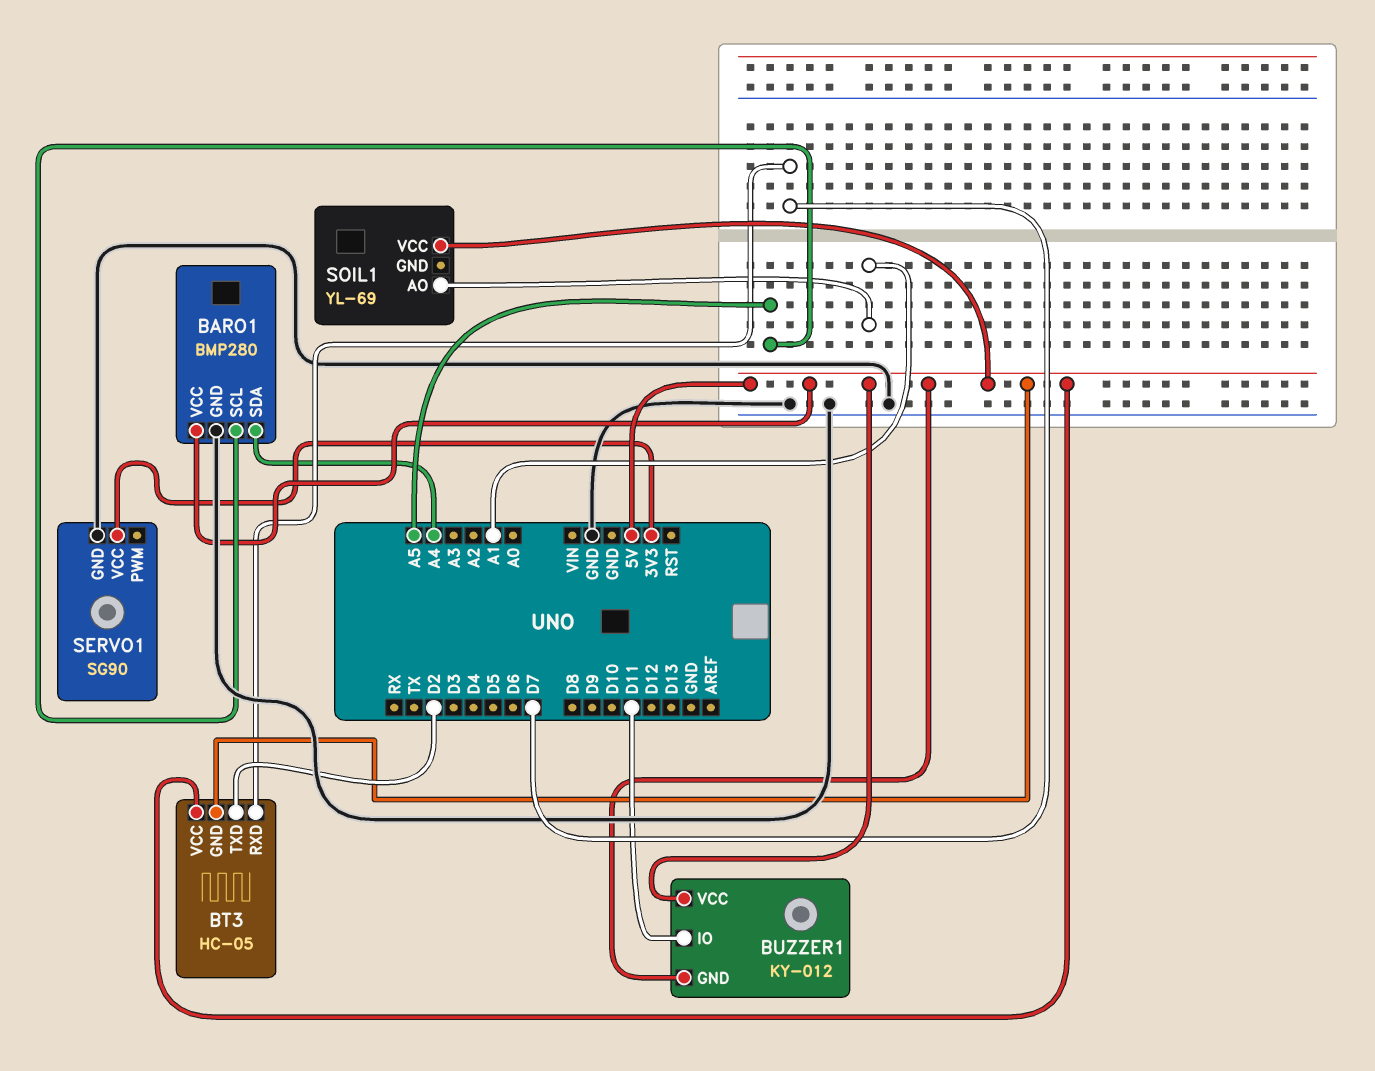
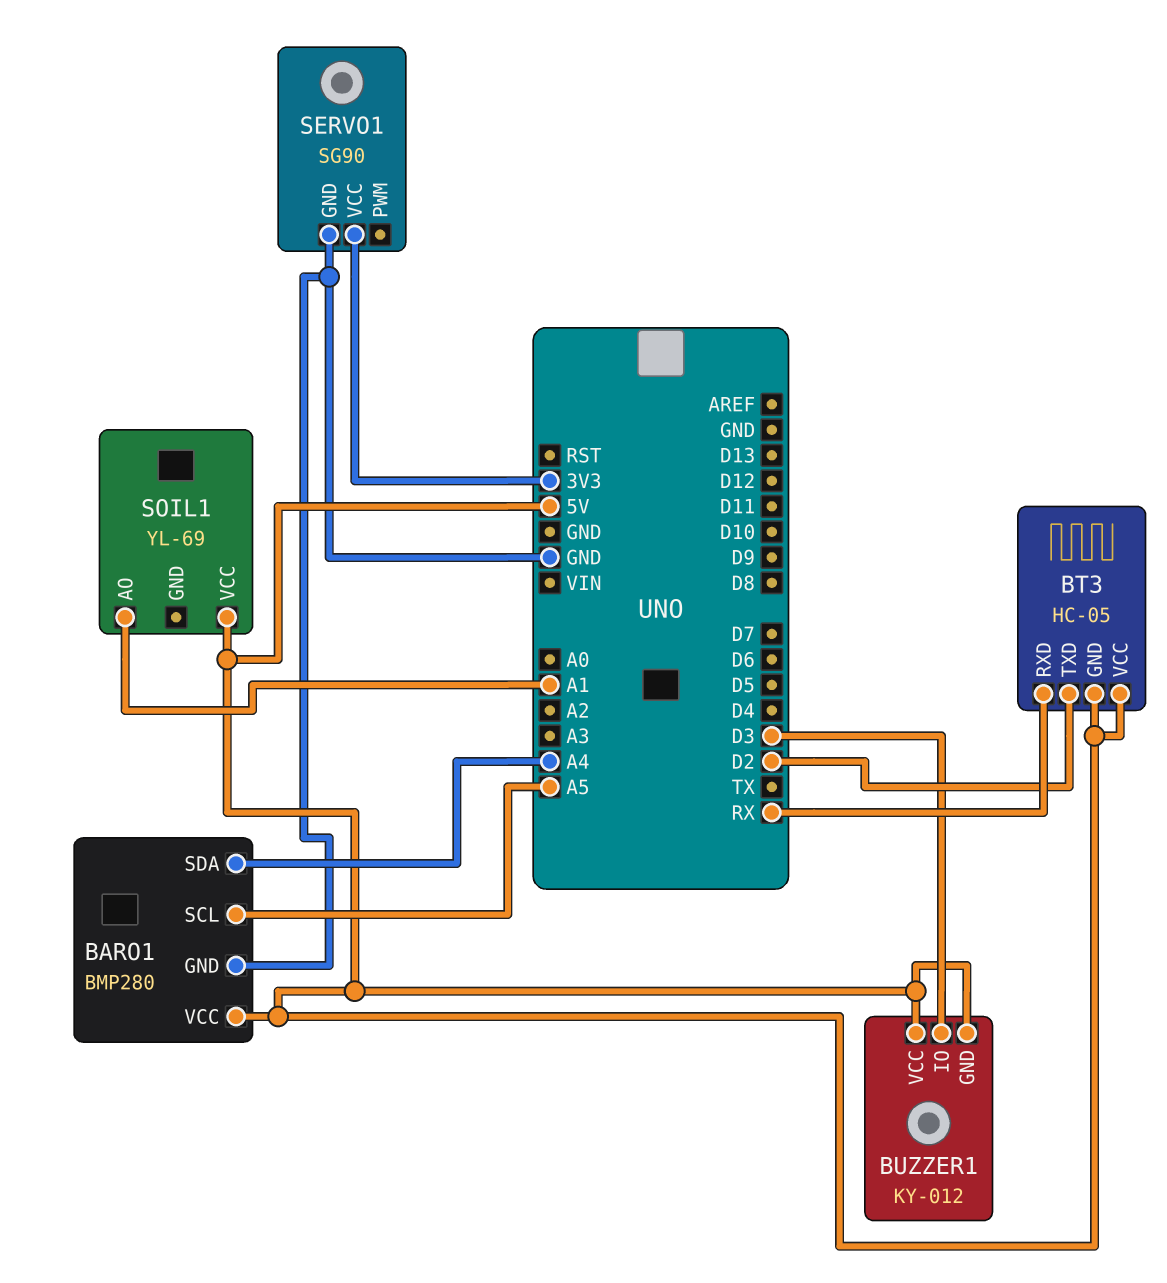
BT3 pin RXD: D7 -> RX
BUZZER1 pin IO: D11 -> D3

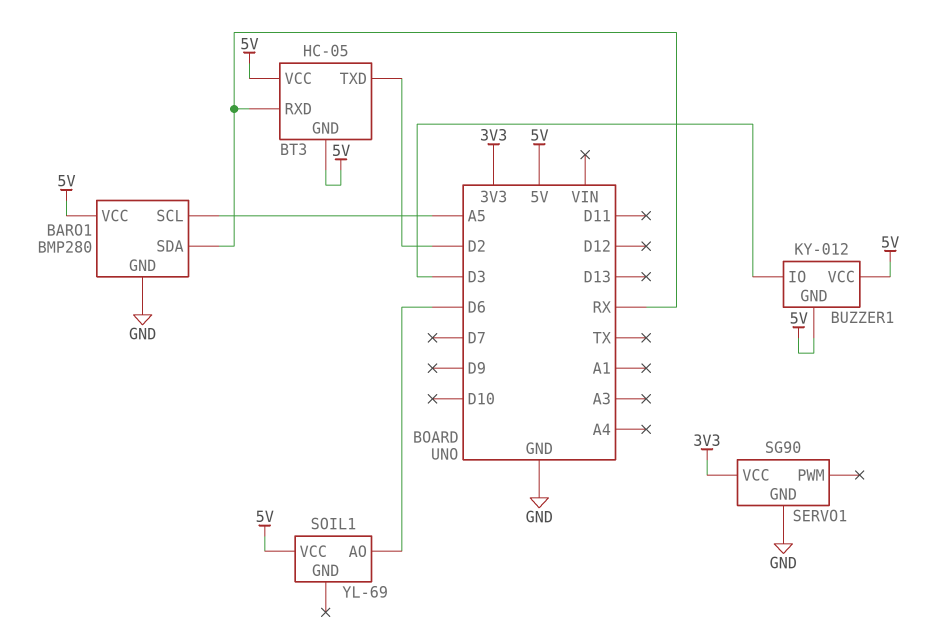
BARO1 pin SDA: A4 -> RX
SOIL1 pin AO: A1 -> D6

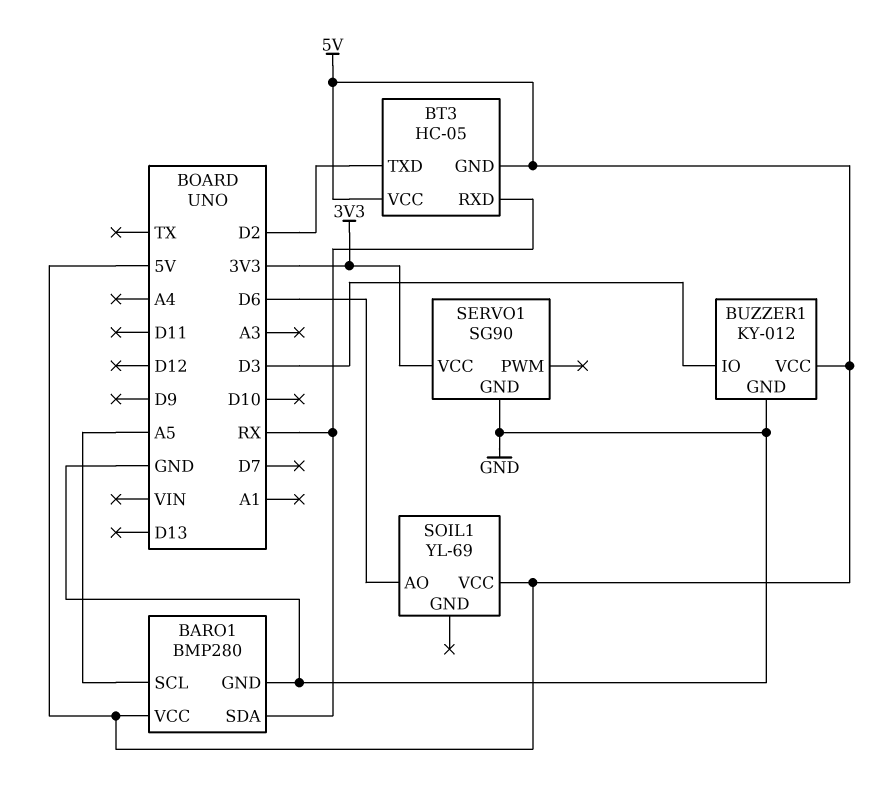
BUZZER1 pin GND: 5V -> GND

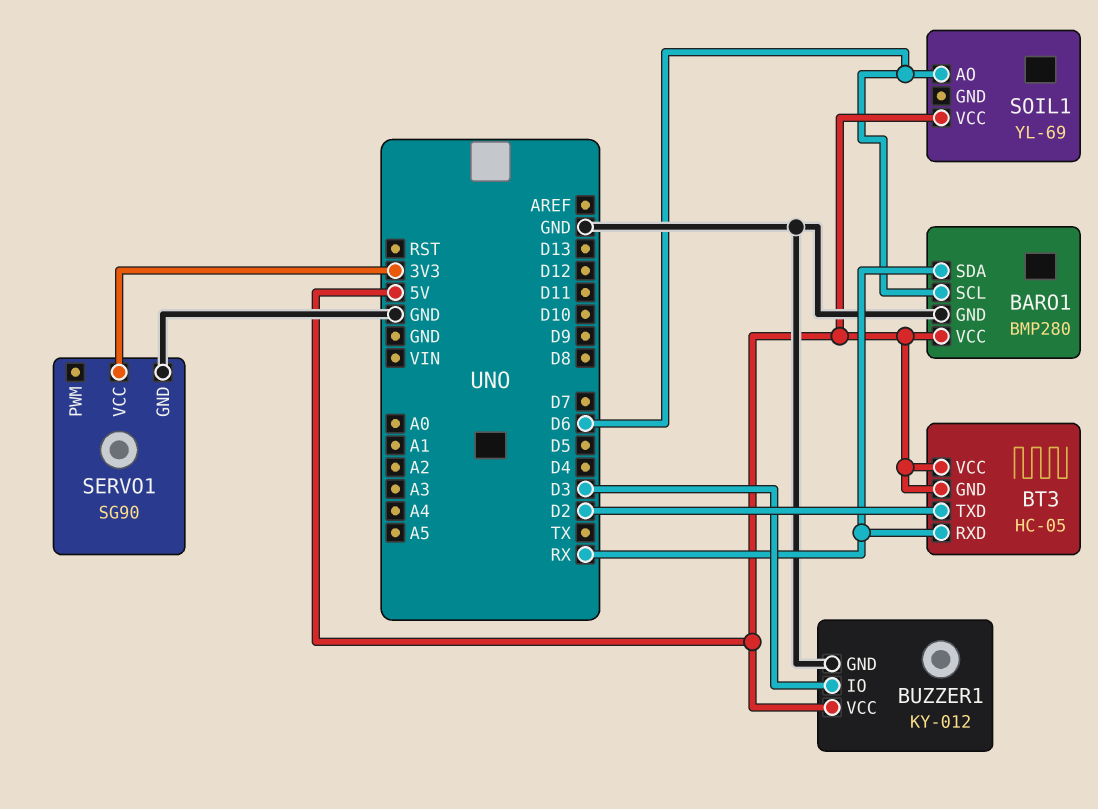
BARO1 pin SCL: A5 -> D6

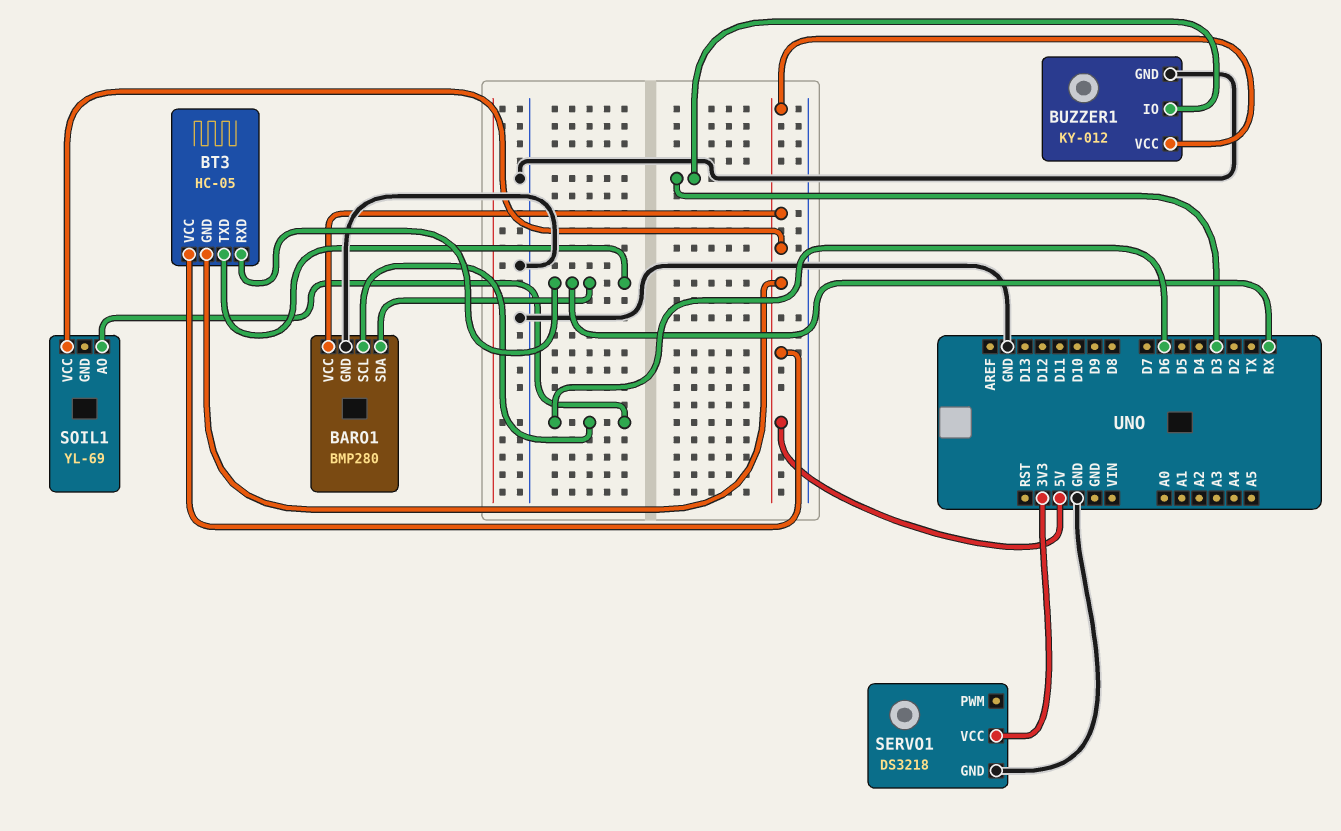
BT3 pin TXD: D2 -> RX
SERVO1: SG90 -> DS3218

